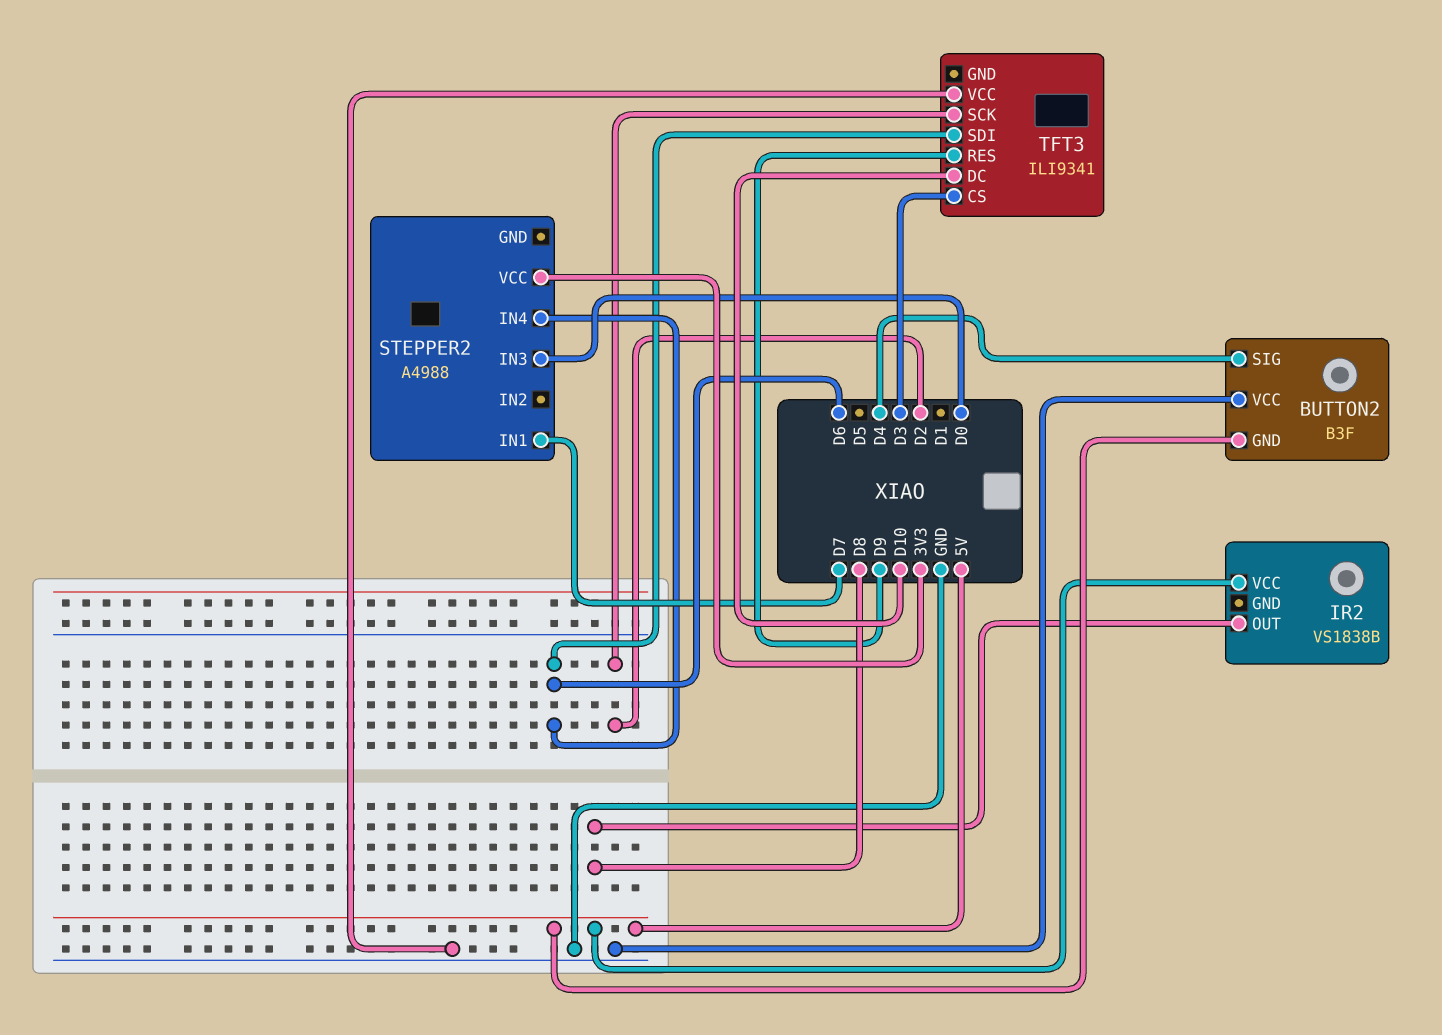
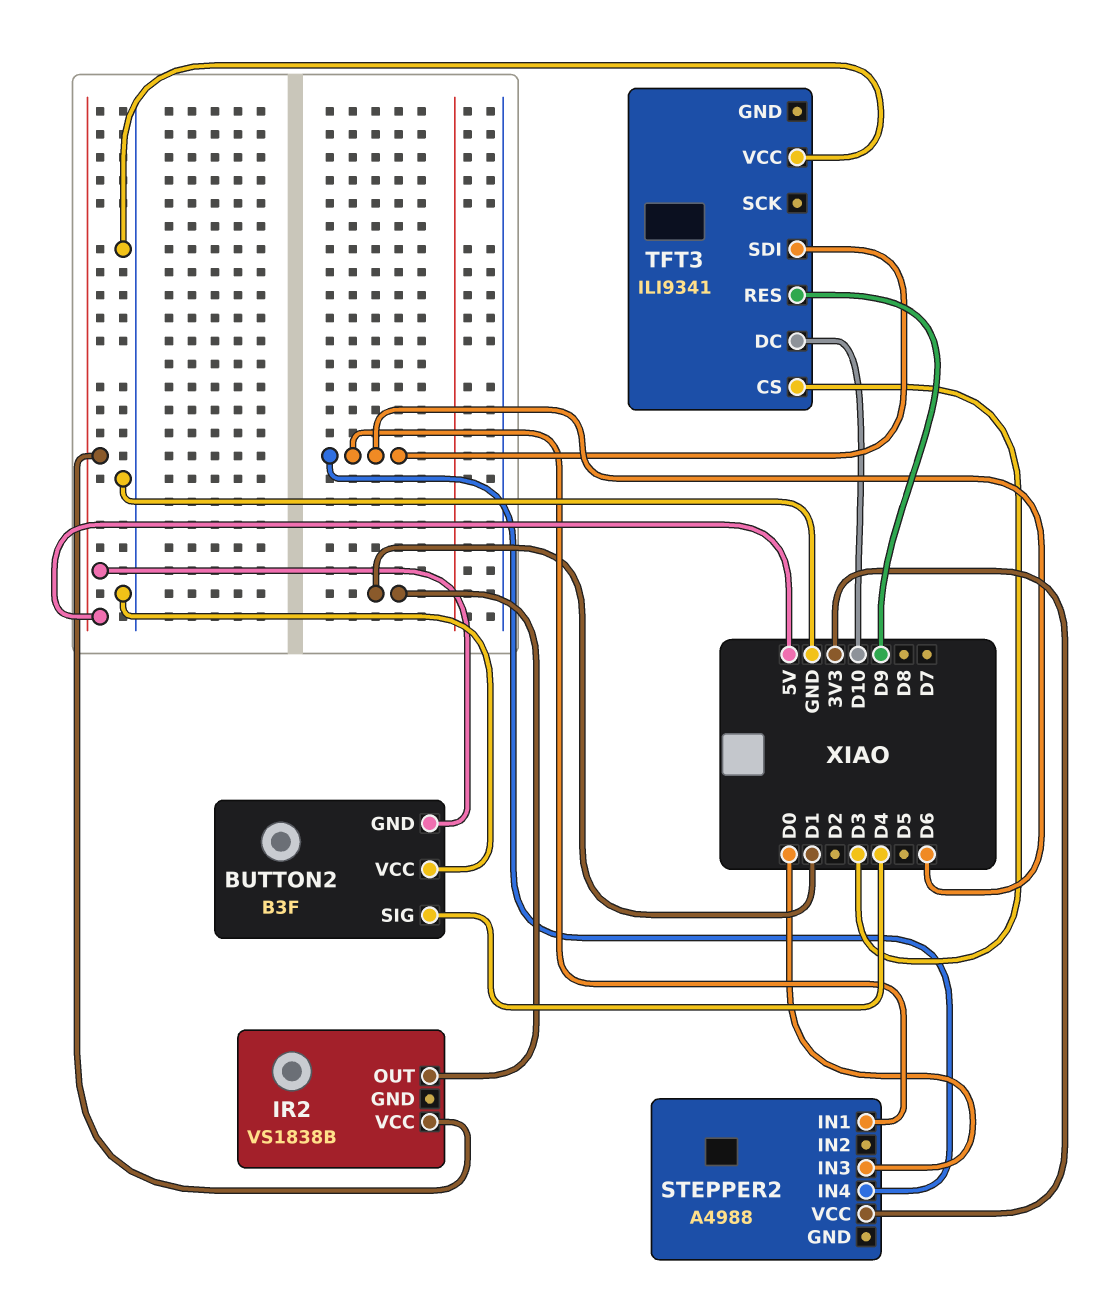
IR2 pin OUT: D8 -> D1
STEPPER2 pin IN1: D7 -> D6
TFT3 pin SCK: D2 -> none

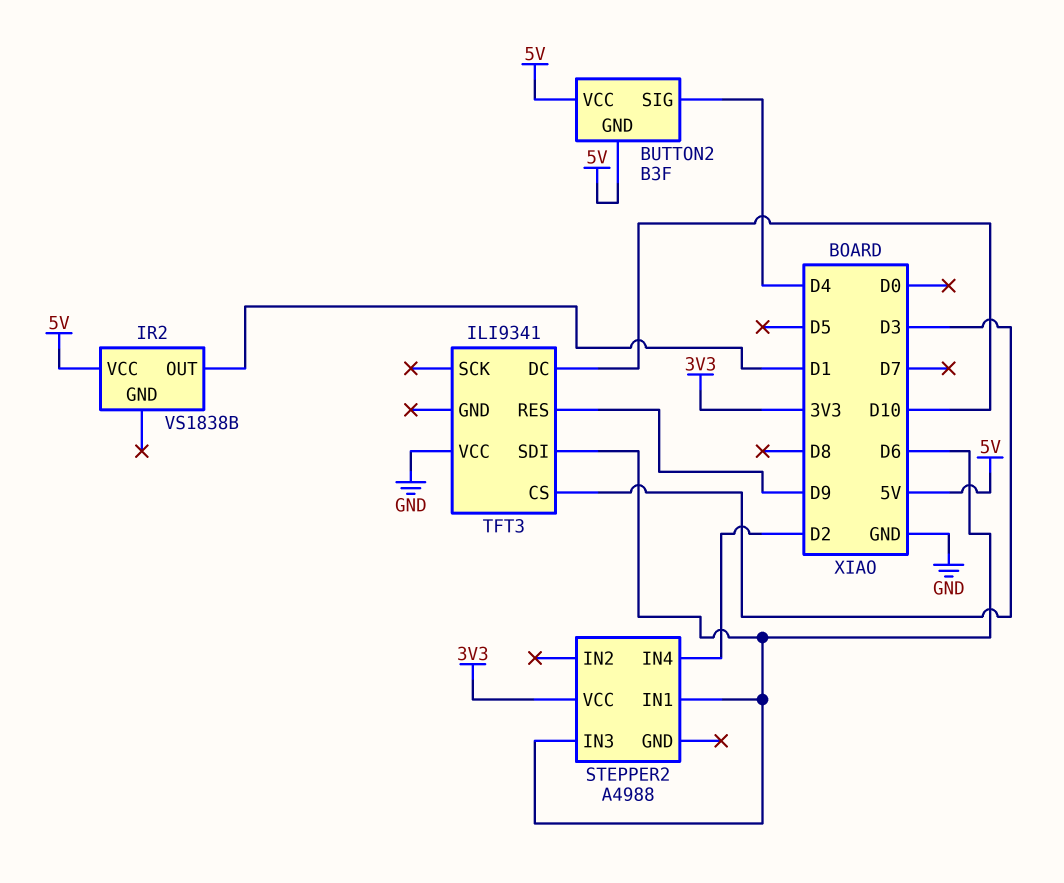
BUTTON2 pin VCC: GND -> 5V
STEPPER2 pin IN3: D0 -> D6
STEPPER2 pin IN4: D6 -> D2

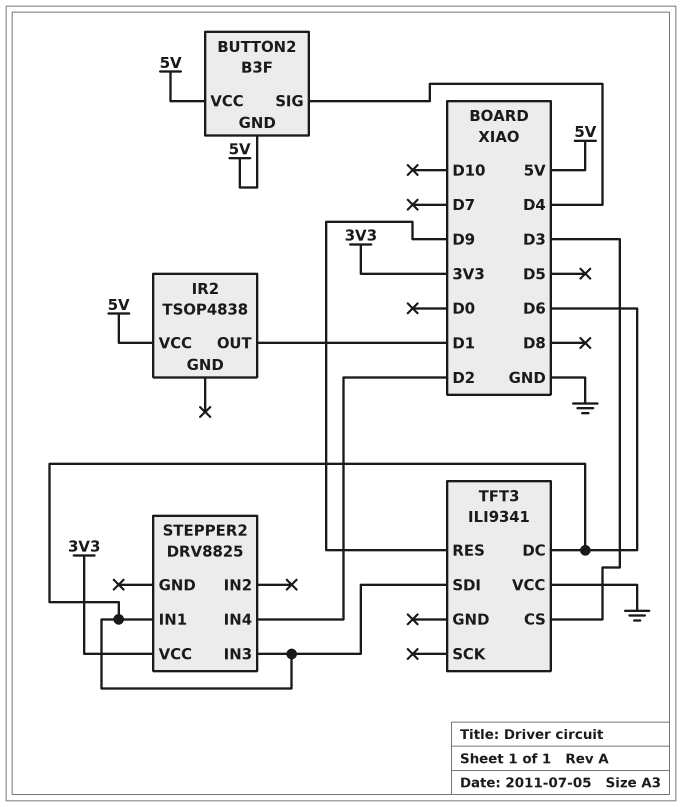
IR2: VS1838B -> TSOP4838
STEPPER2: A4988 -> DRV8825
TFT3 pin DC: D10 -> D6

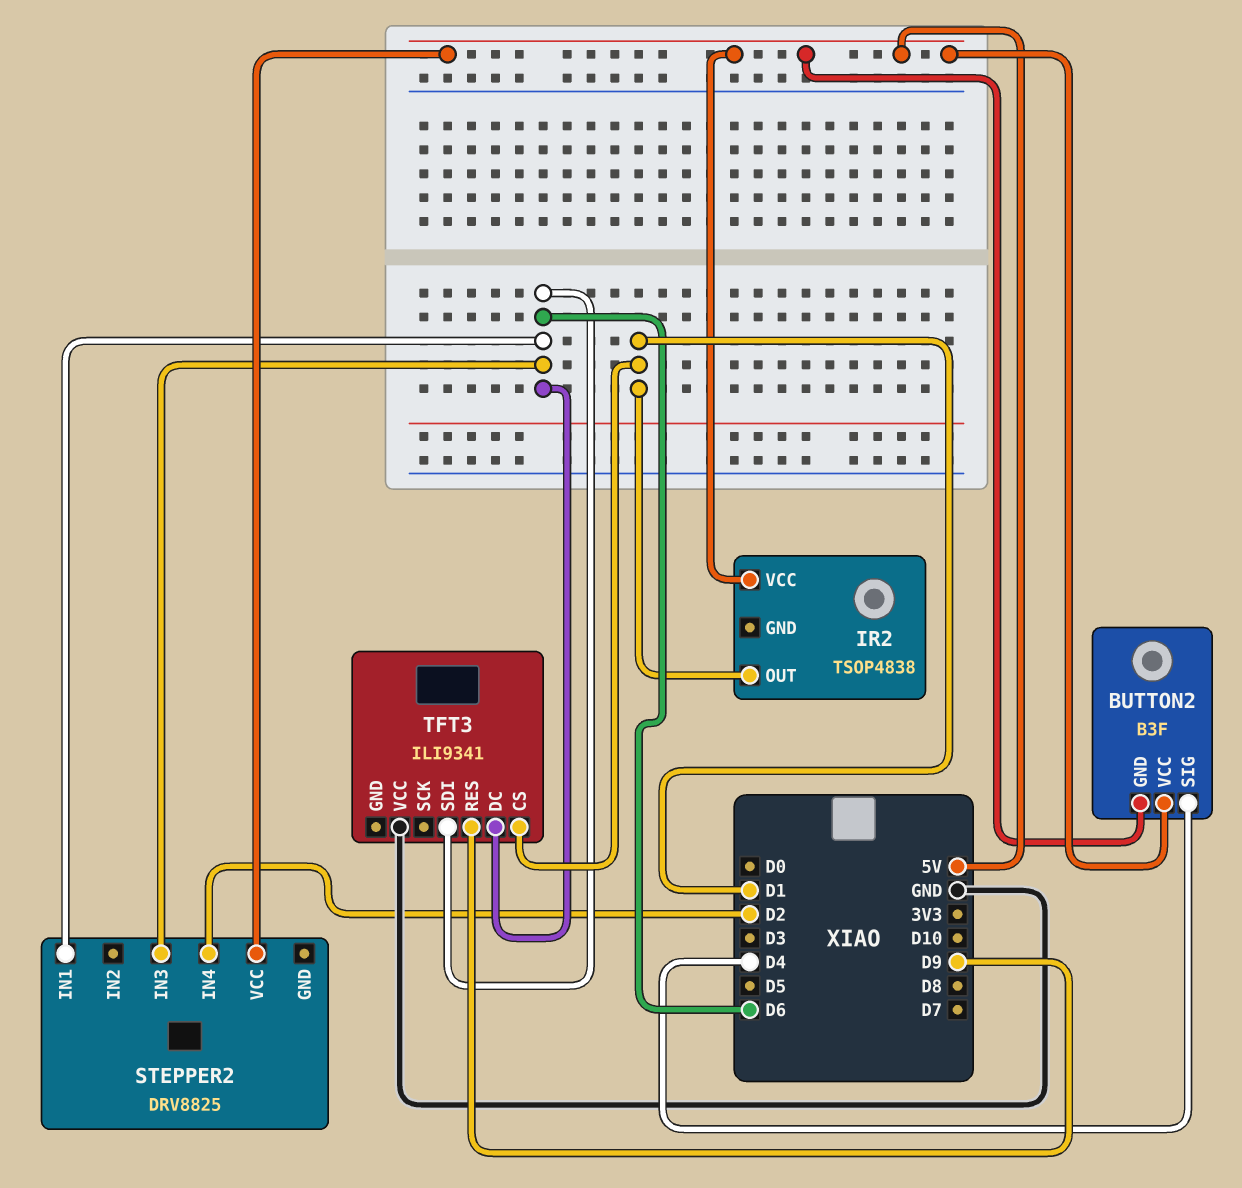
STEPPER2 pin VCC: 3V3 -> 5V
TFT3 pin CS: D3 -> D1

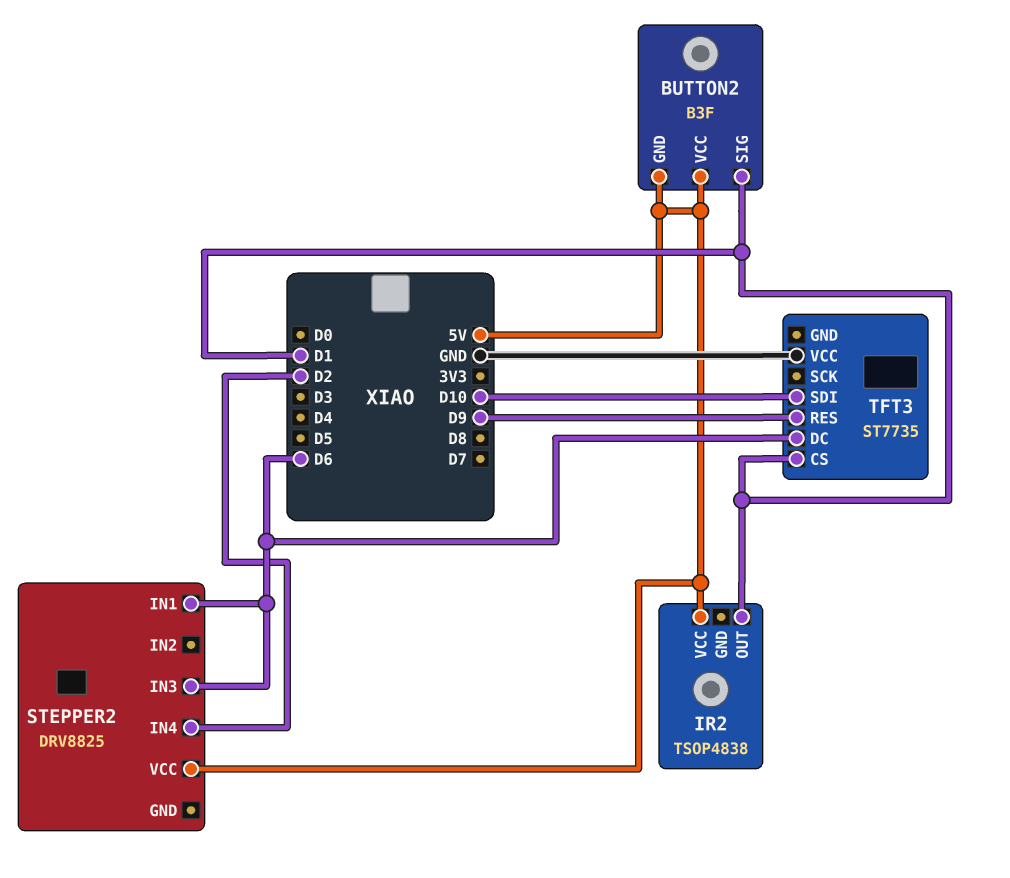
BUTTON2 pin SIG: D4 -> D1
TFT3: ILI9341 -> ST7735
TFT3 pin SDI: D6 -> D10

